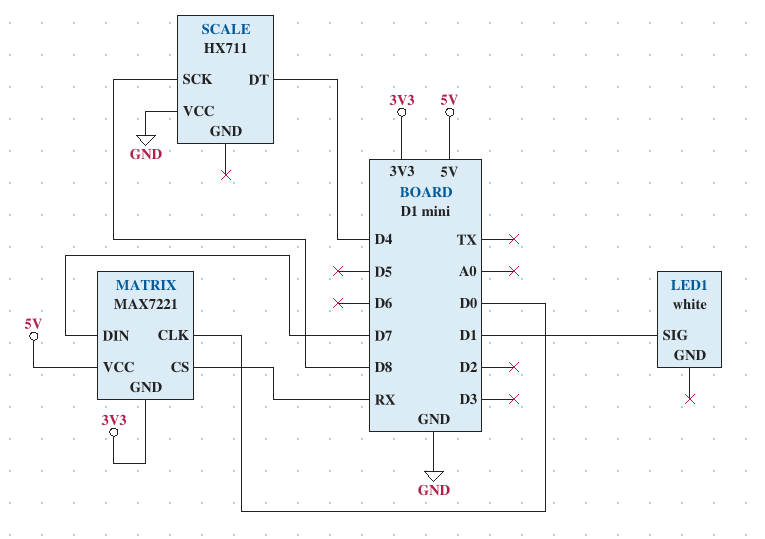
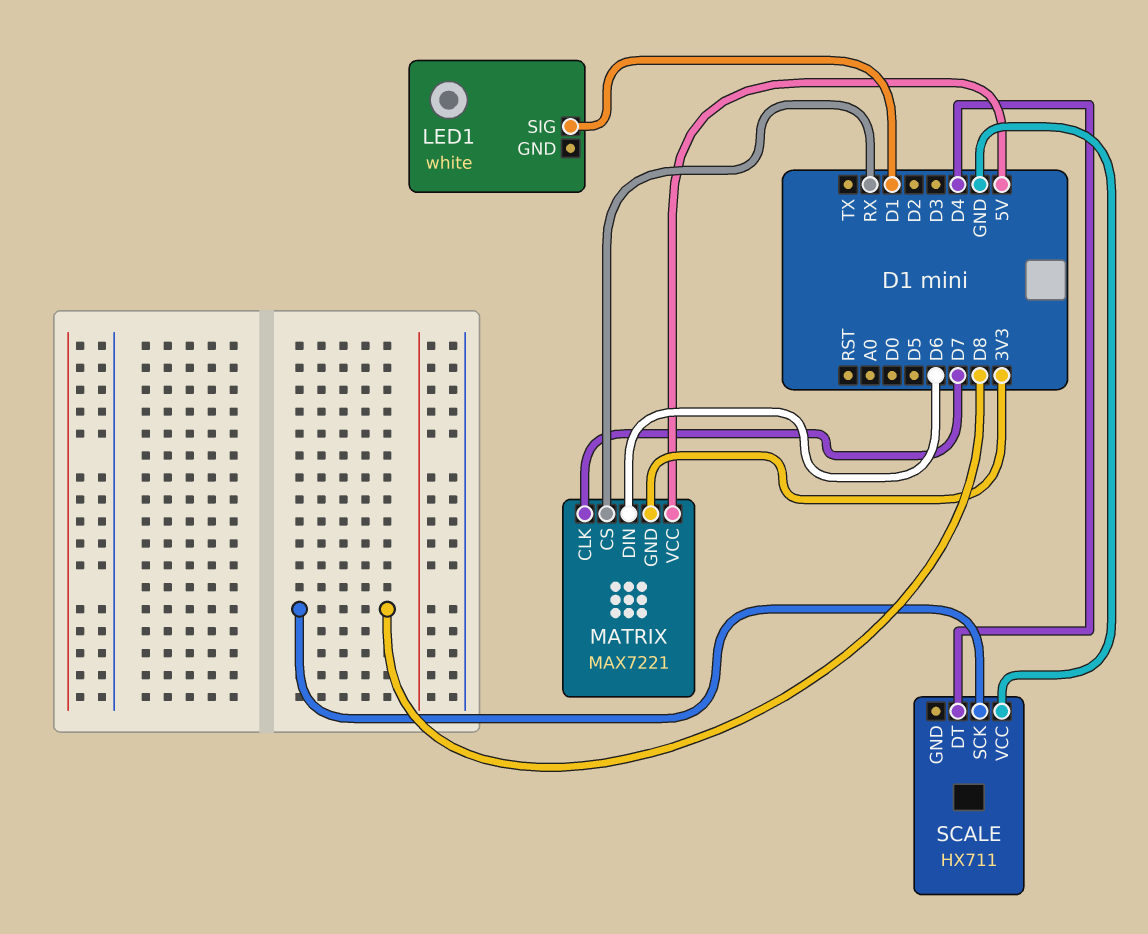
MATRIX pin CLK: D0 -> D7
MATRIX pin DIN: D7 -> D6

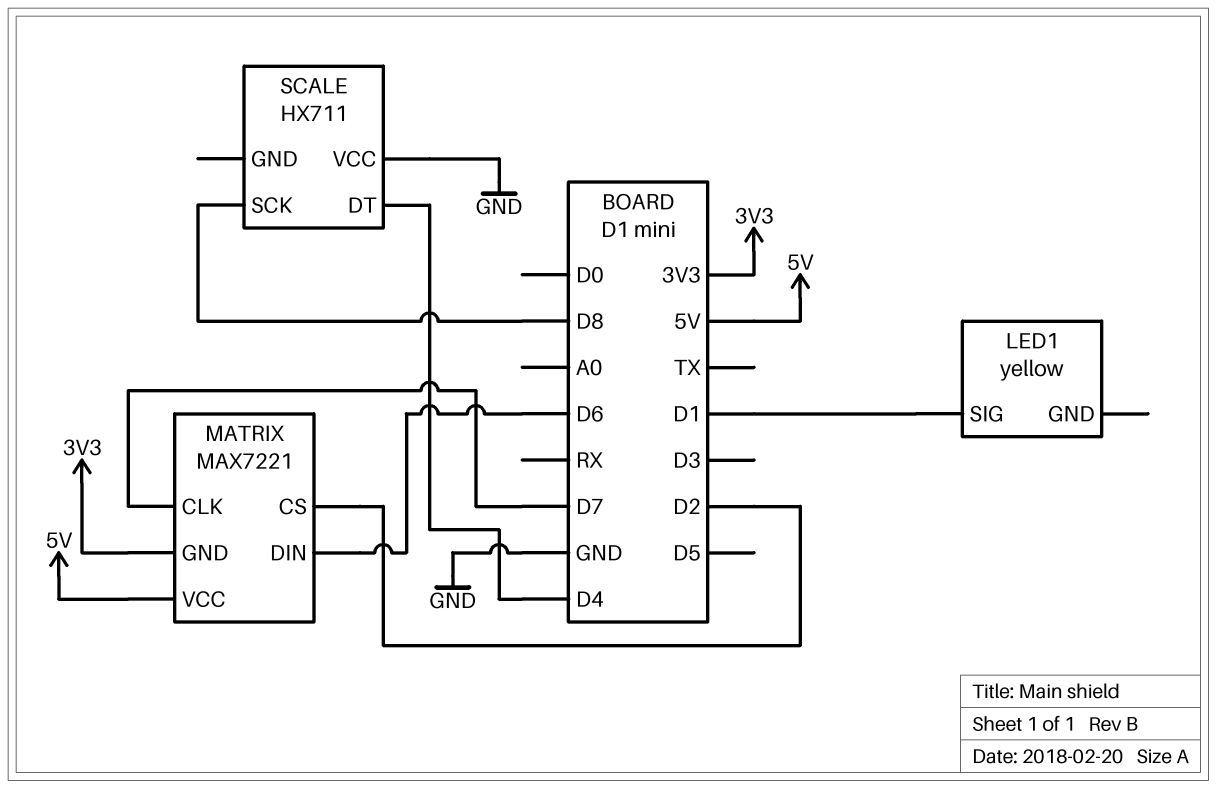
LED1: white -> yellow
MATRIX pin CS: RX -> D2

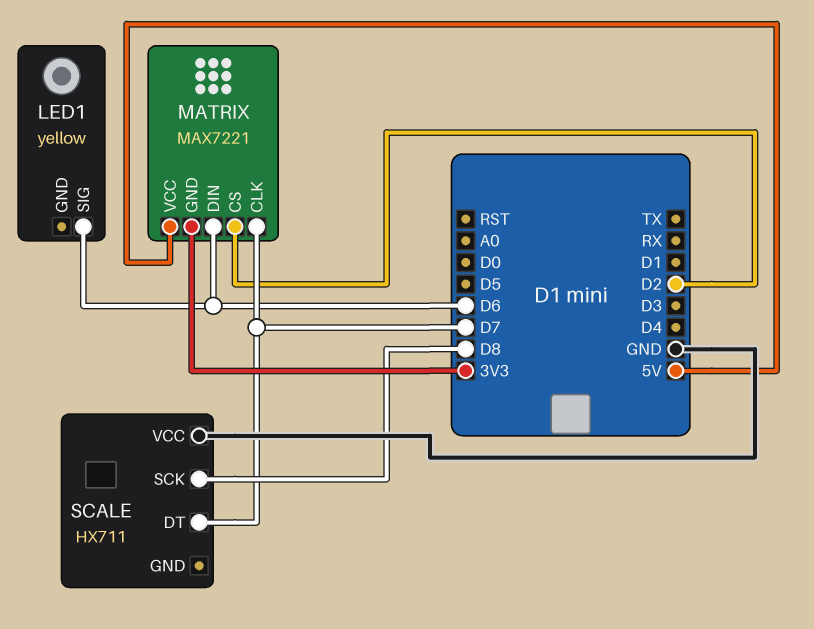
LED1 pin SIG: D1 -> D6
SCALE pin DT: D4 -> D7

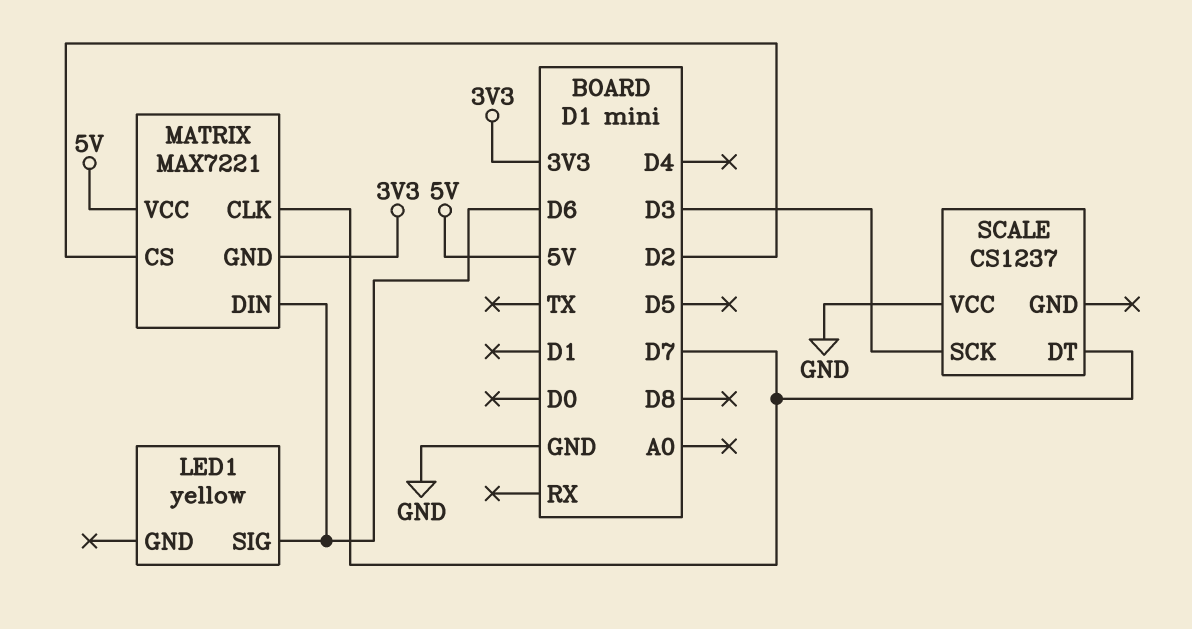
SCALE: HX711 -> CS1237
SCALE pin SCK: D8 -> D3

